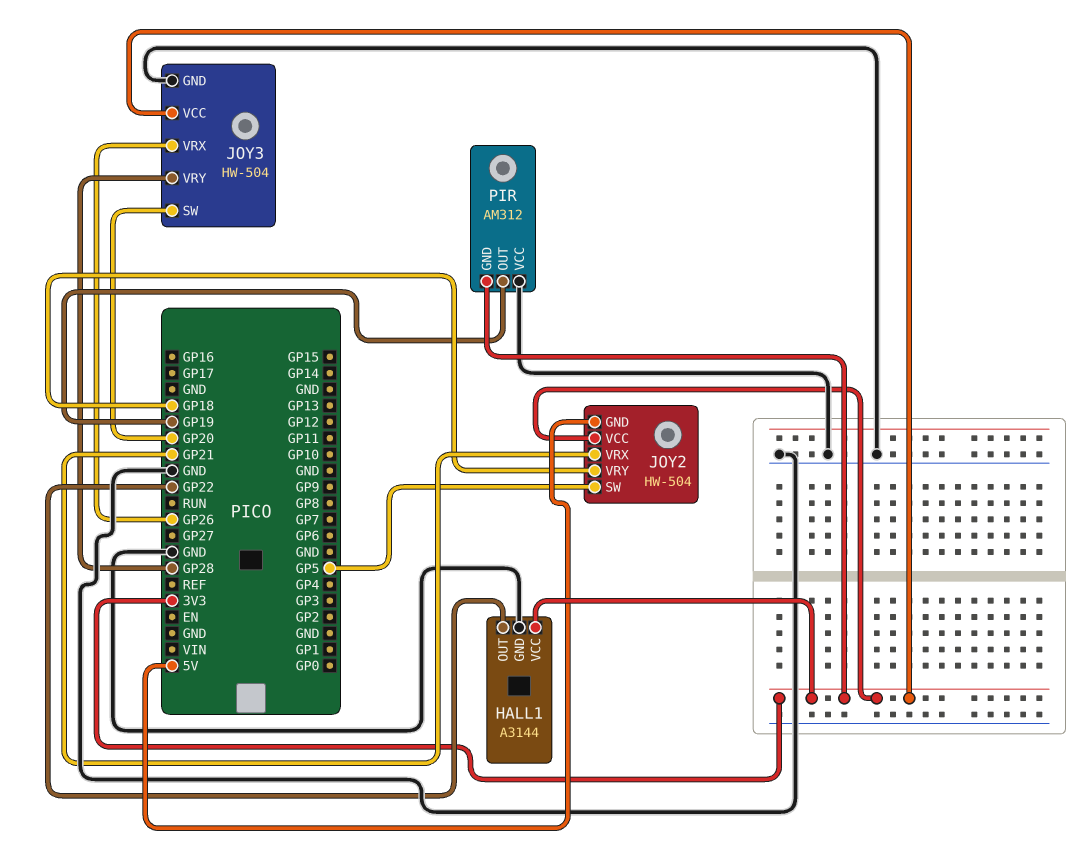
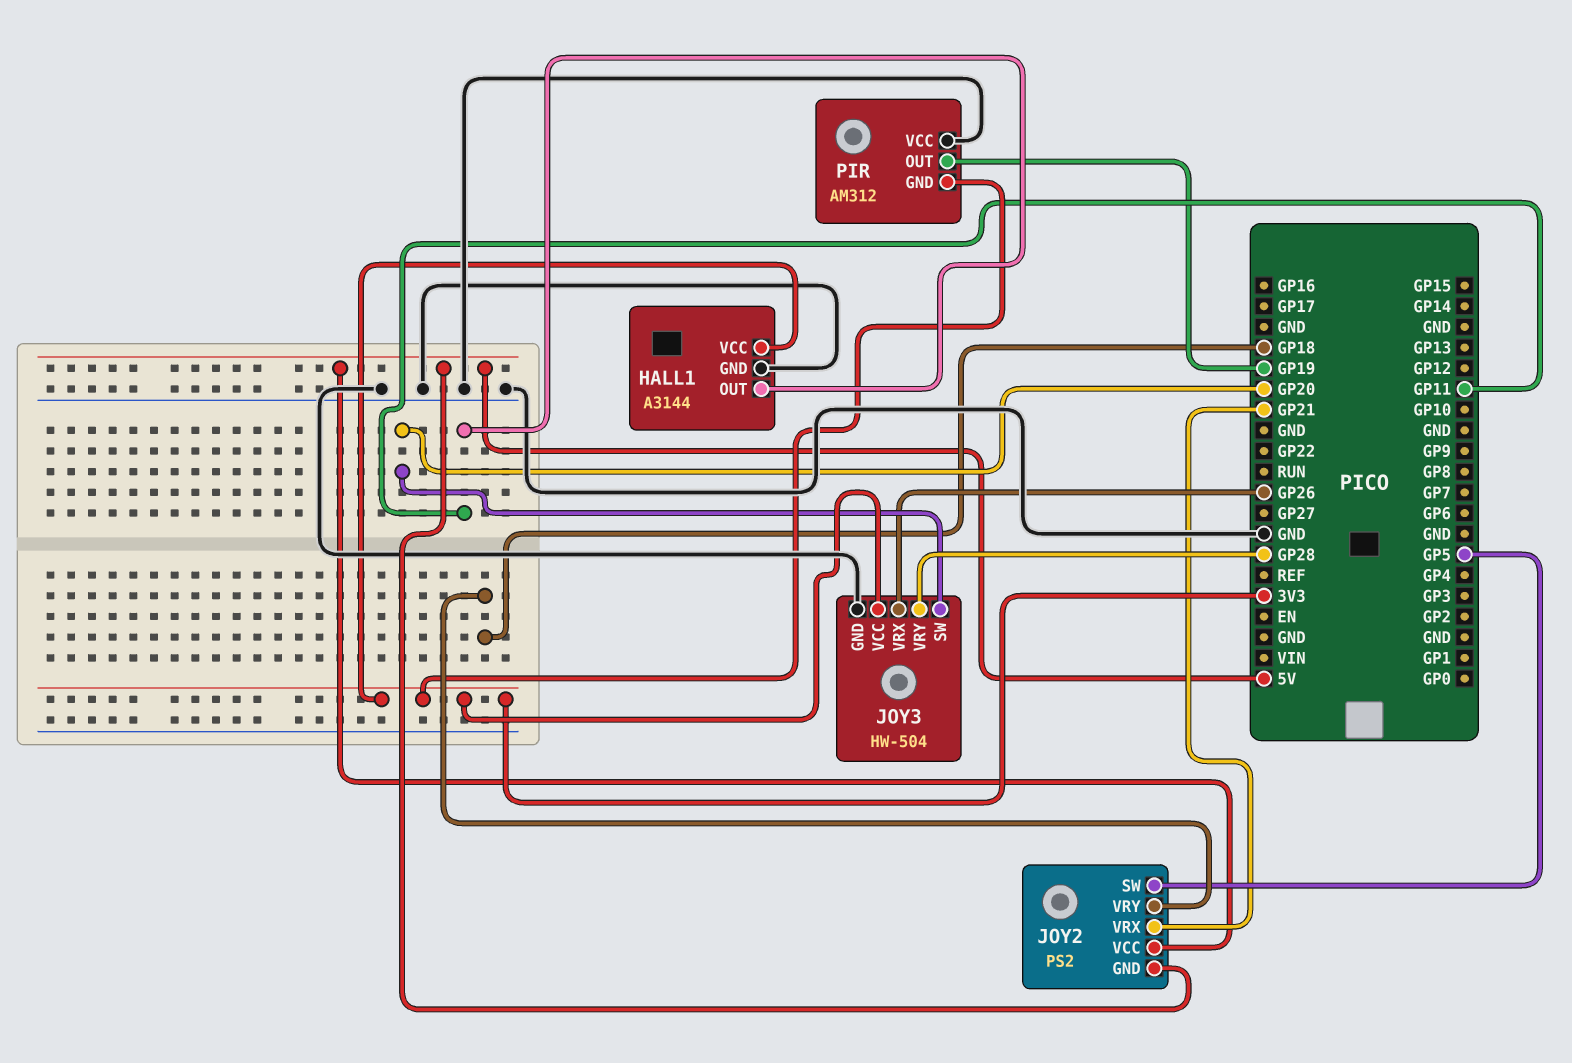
HALL1 pin OUT: GP22 -> GP11
JOY2: HW-504 -> PS2
JOY2 pin VCC: 3V3 -> 5V

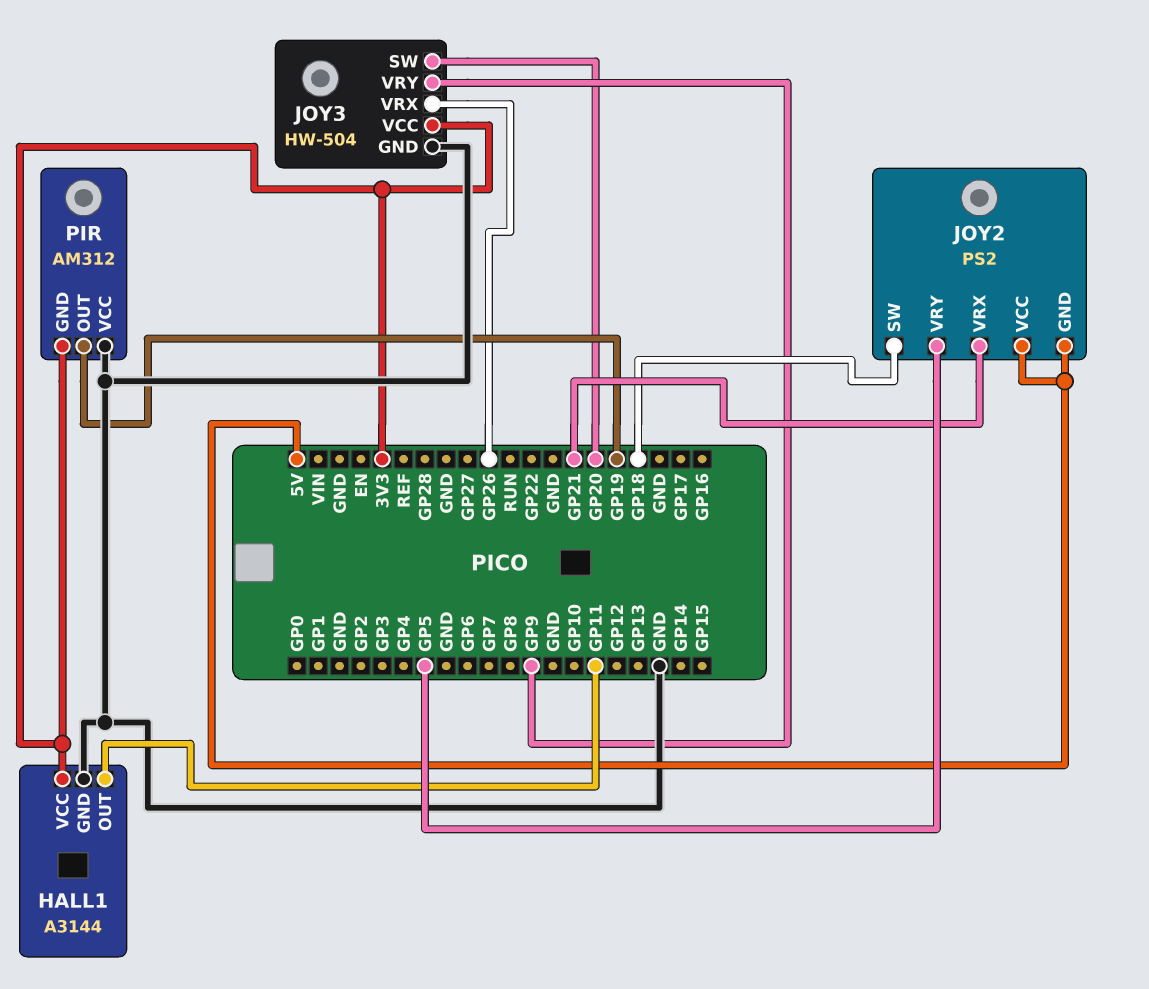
JOY2 pin SW: GP5 -> GP18
JOY2 pin VRY: GP18 -> GP5
JOY3 pin VRY: GP28 -> GP9

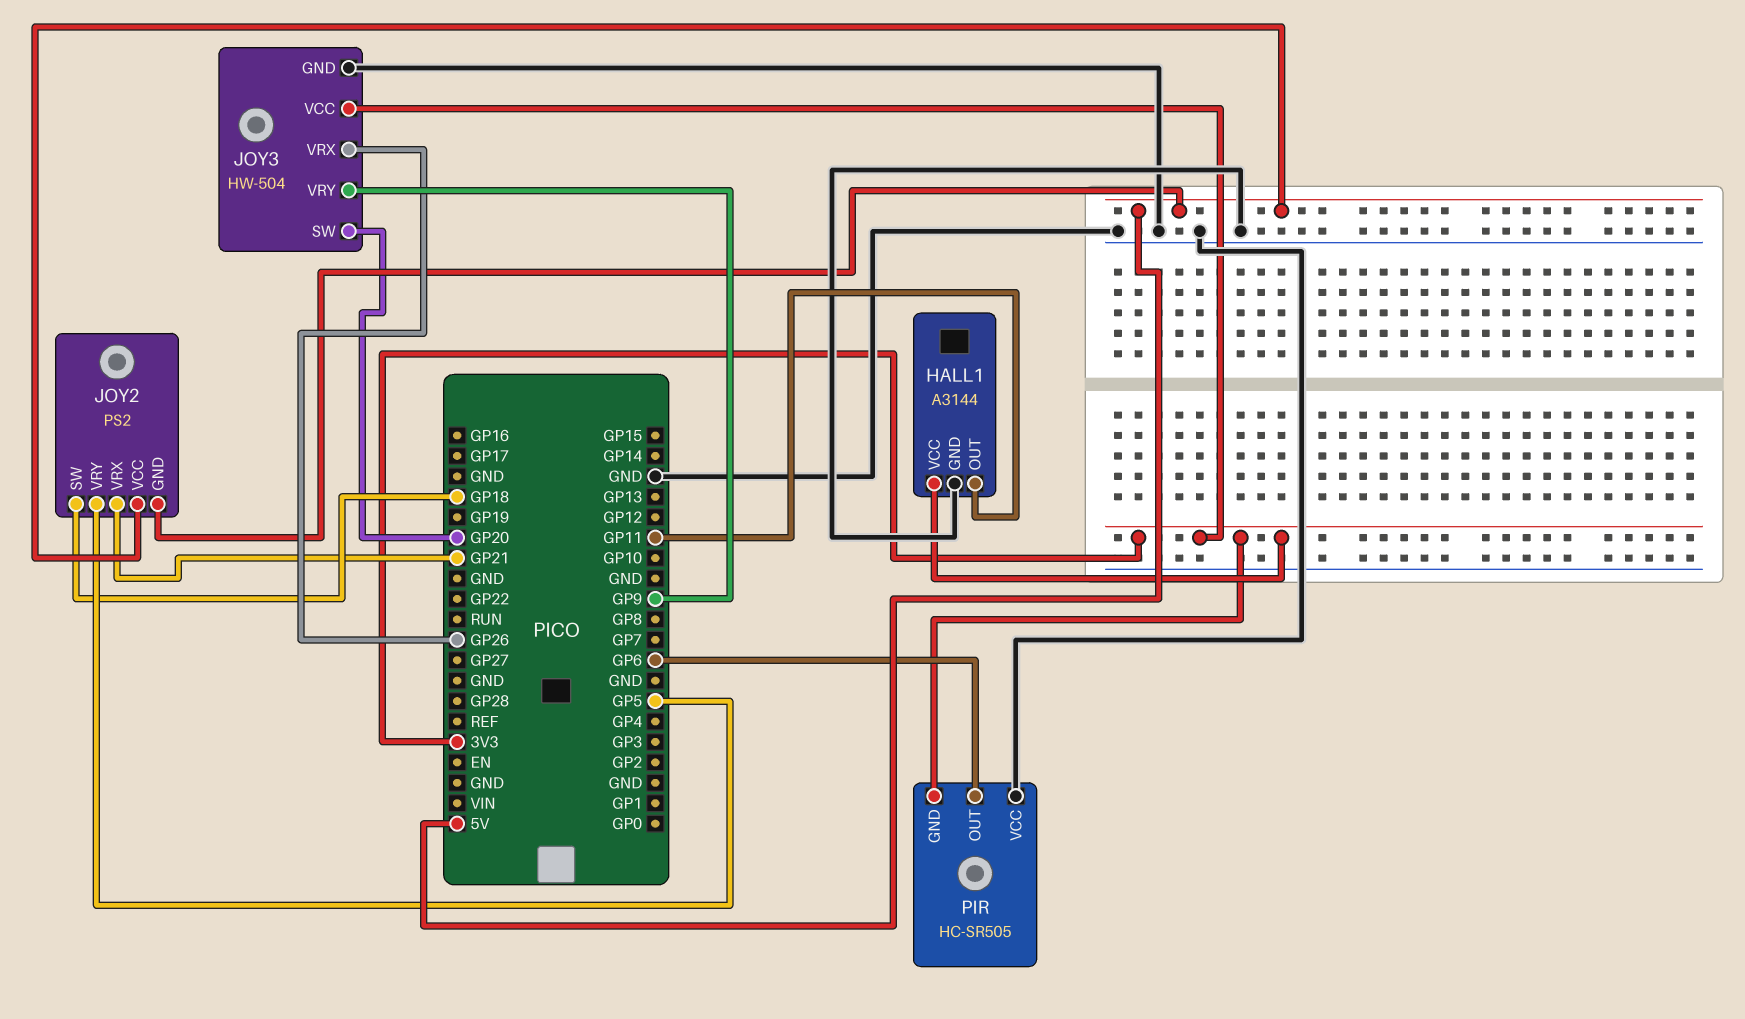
PIR: AM312 -> HC-SR505
PIR pin OUT: GP19 -> GP6

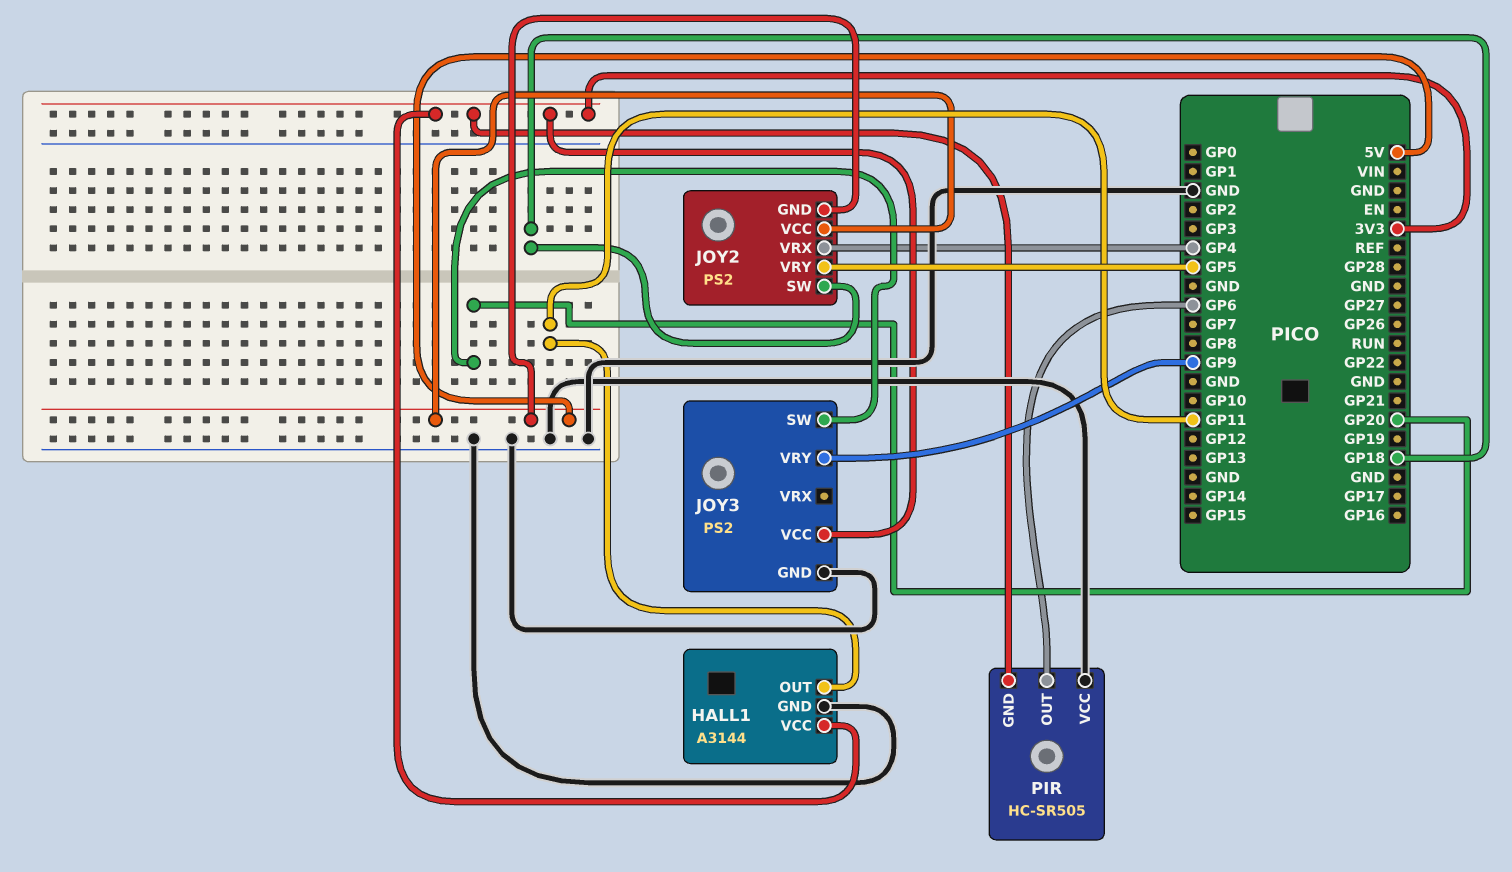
JOY2 pin VRX: GP21 -> GP4
JOY3: HW-504 -> PS2
JOY3 pin VRX: GP26 -> none

